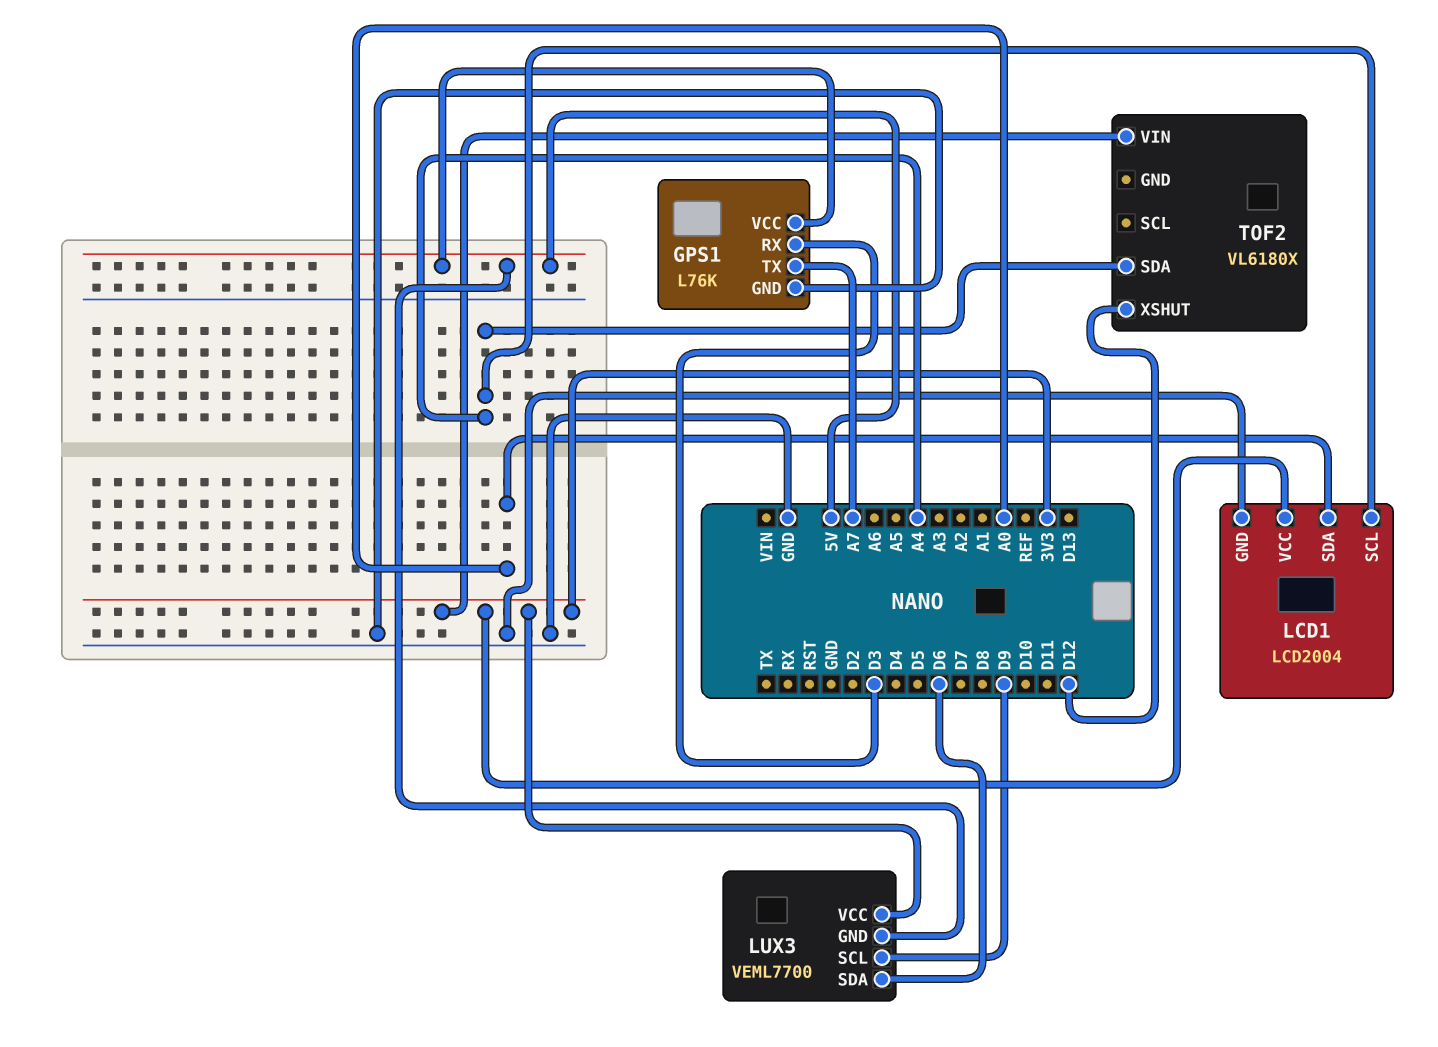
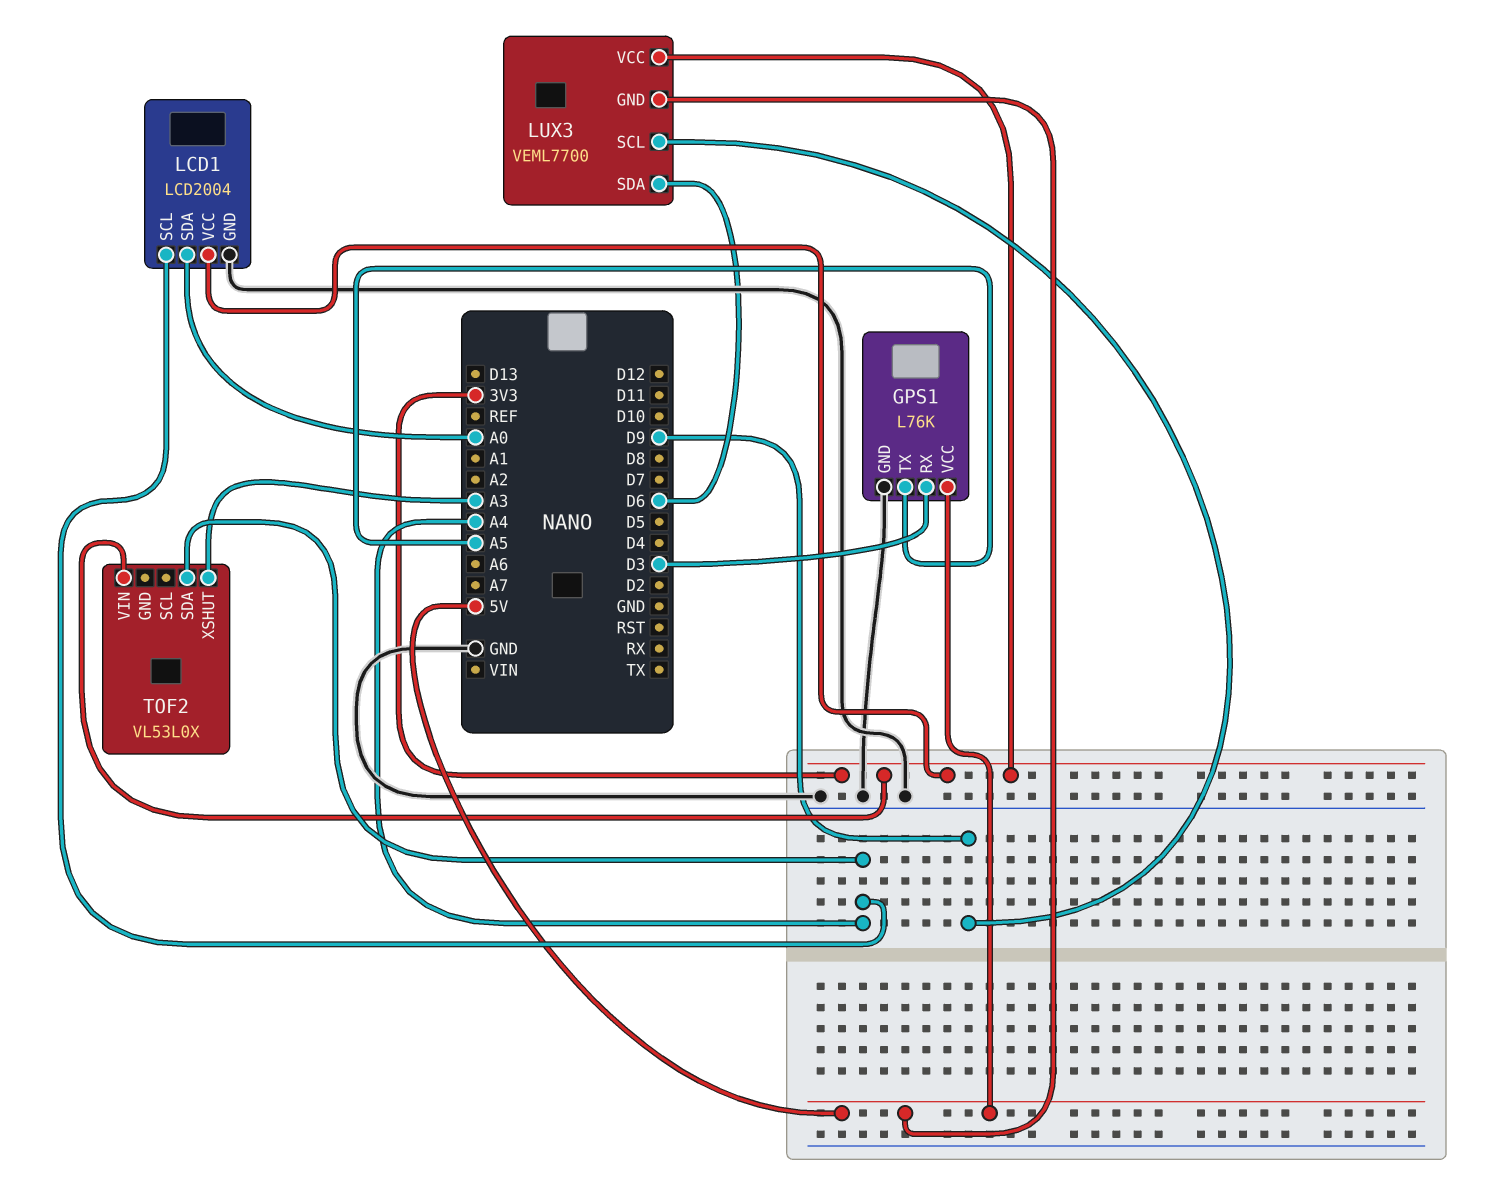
GPS1 pin TX: A7 -> A5
TOF2: VL6180X -> VL53L0X
TOF2 pin XSHUT: D12 -> A3

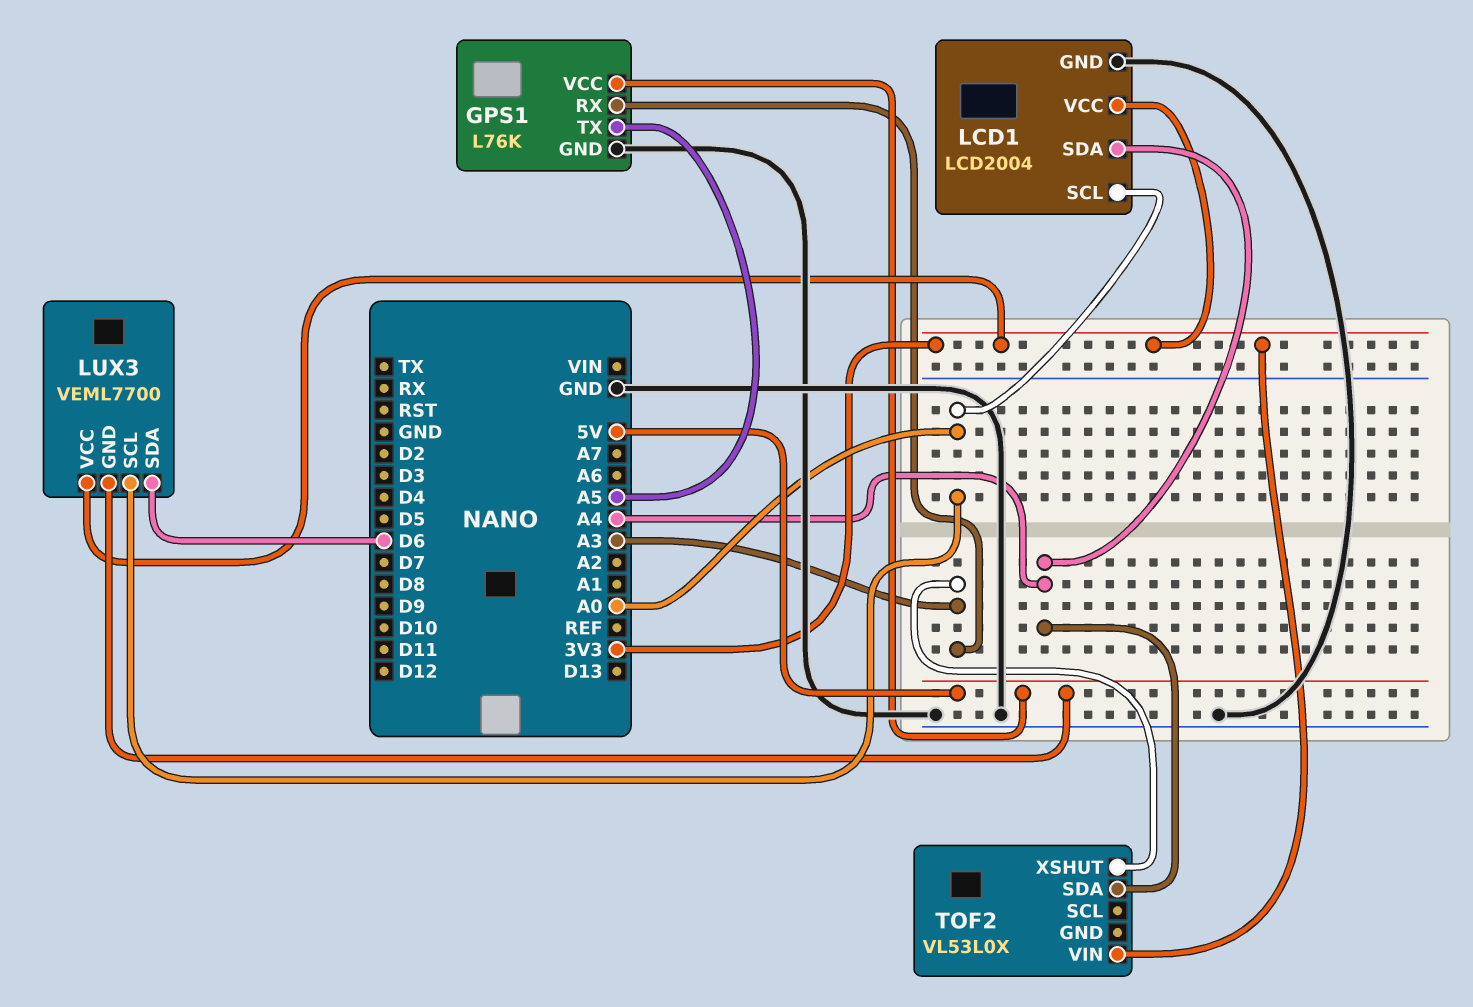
GPS1 pin RX: D3 -> A3
LCD1 pin SCL: A4 -> A0
LCD1 pin SDA: A0 -> A4
LUX3 pin SCL: D9 -> A0

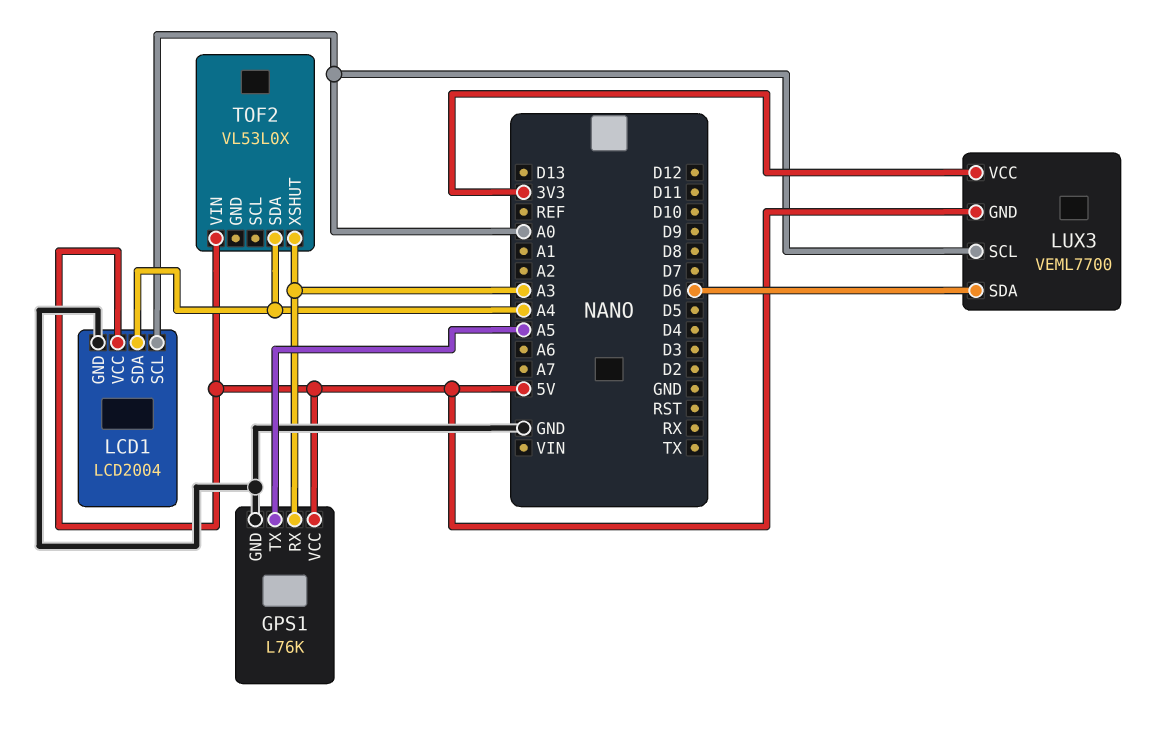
LCD1 pin VCC: 3V3 -> 5V
TOF2 pin VIN: 3V3 -> 5V

